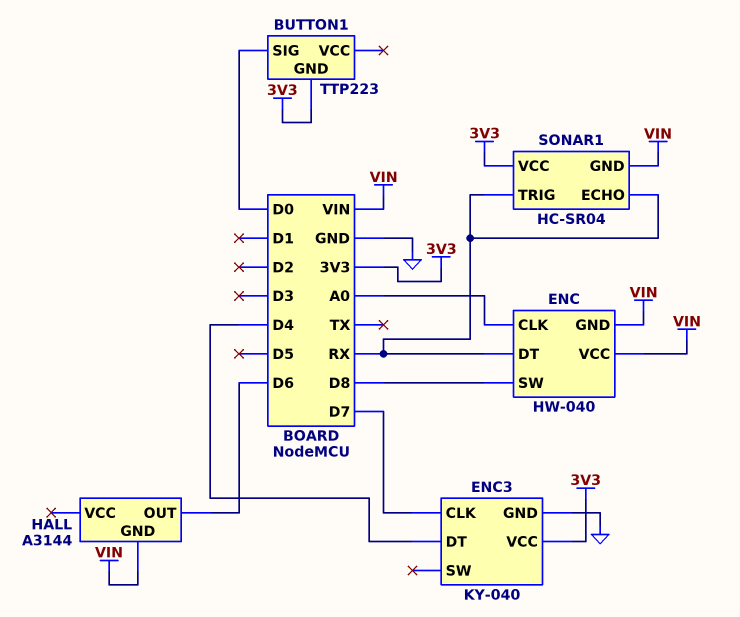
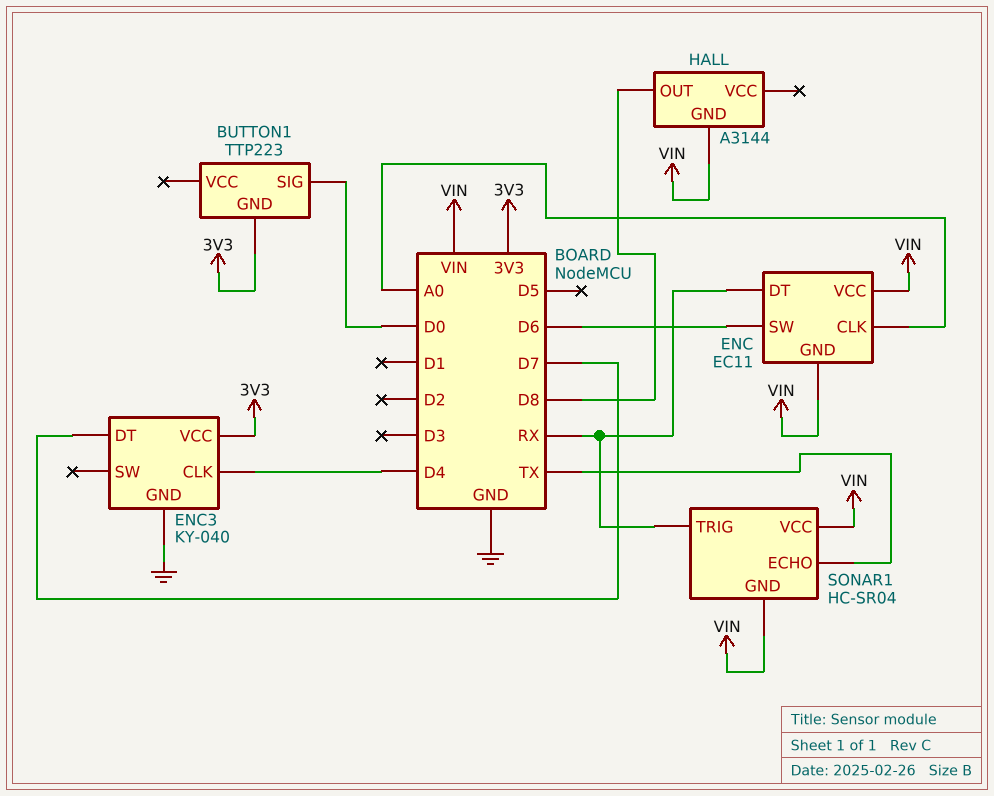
ENC: HW-040 -> EC11
ENC pin SW: D8 -> D6
ENC3 pin CLK: D7 -> D4
ENC3 pin DT: D4 -> D7
HALL pin OUT: D6 -> D8
SONAR1 pin ECHO: RX -> TX
SONAR1 pin VCC: 3V3 -> VIN

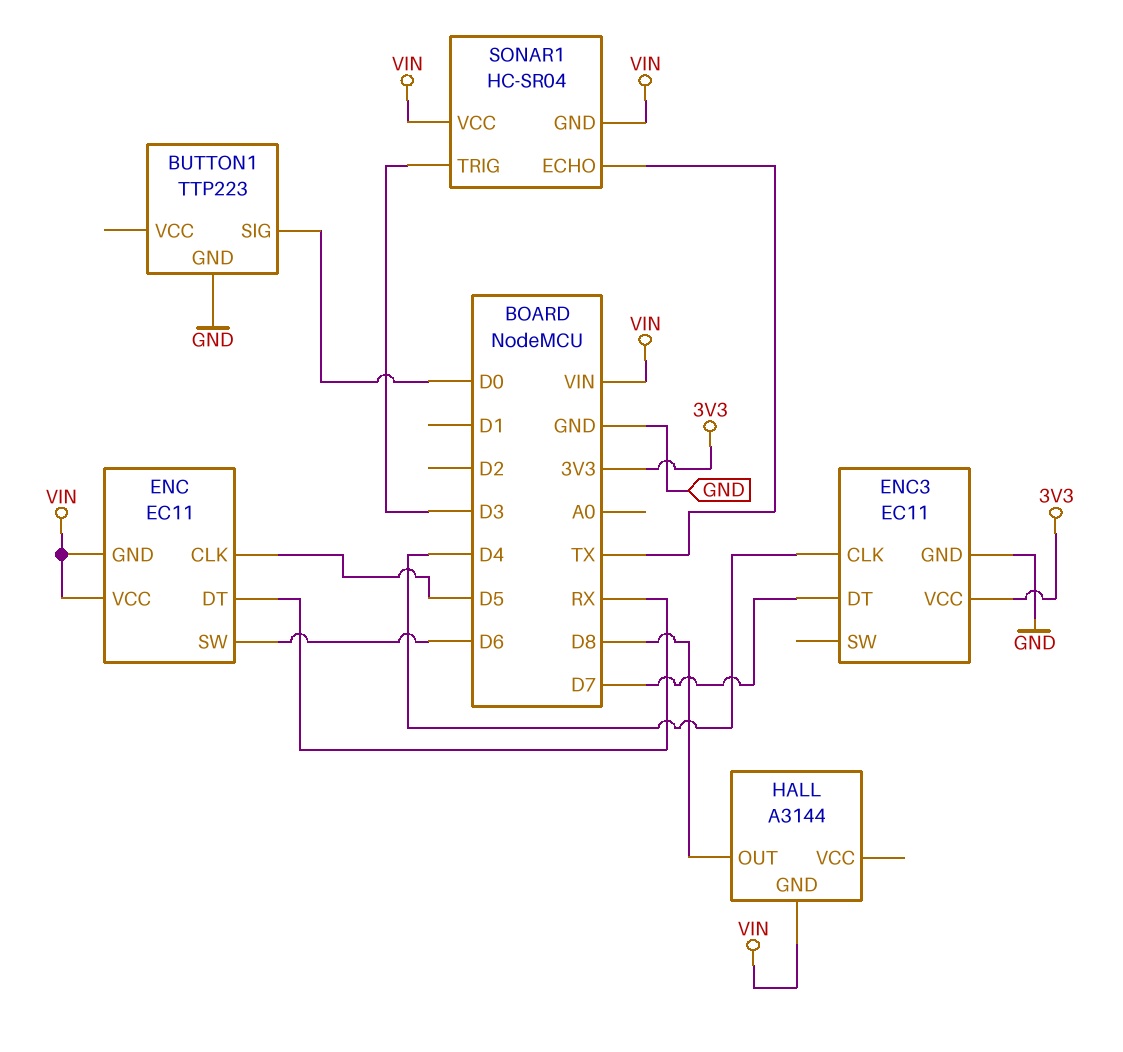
BUTTON1 pin GND: 3V3 -> GND
ENC pin CLK: A0 -> D5
ENC3: KY-040 -> EC11
SONAR1 pin TRIG: RX -> D3

